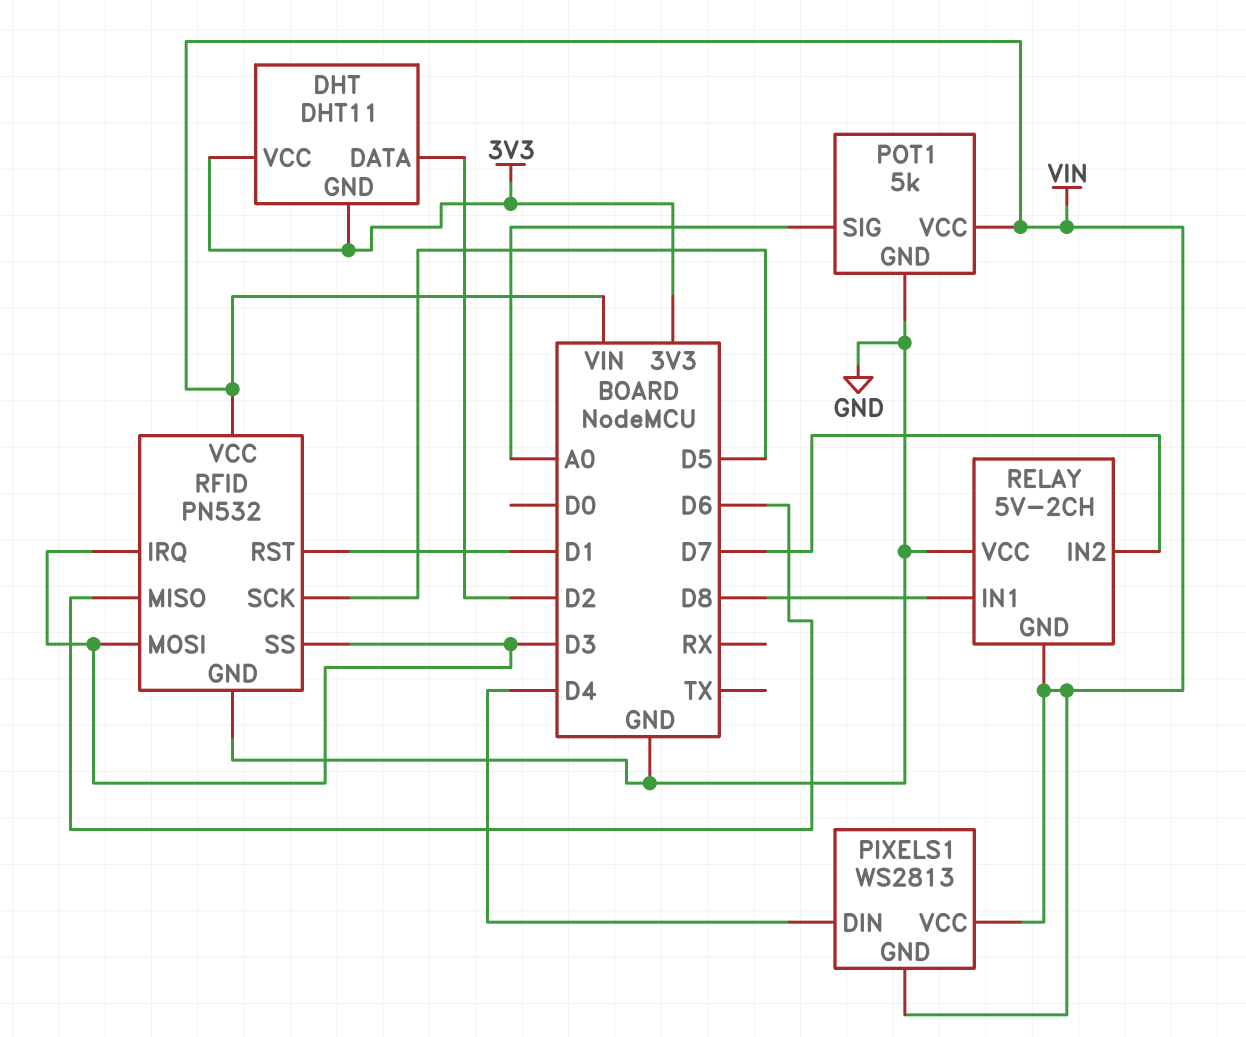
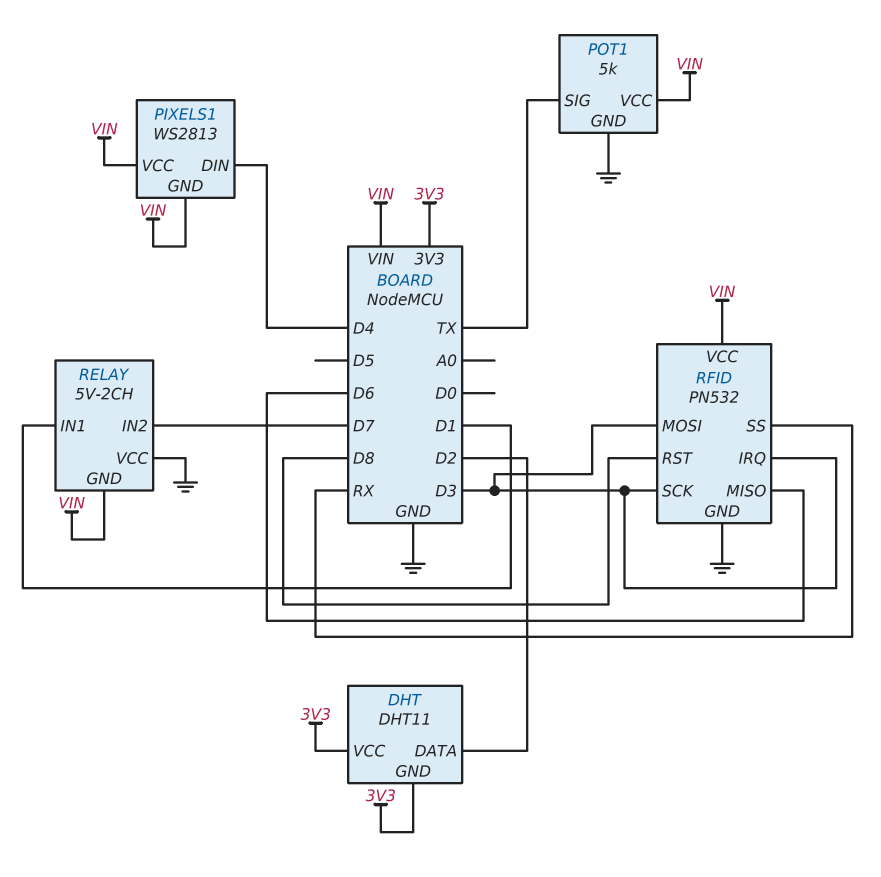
POT1 pin SIG: A0 -> TX
RELAY pin IN1: D8 -> D1
RFID pin RST: D1 -> D8
RFID pin SCK: D5 -> D3
RFID pin SS: D3 -> RX

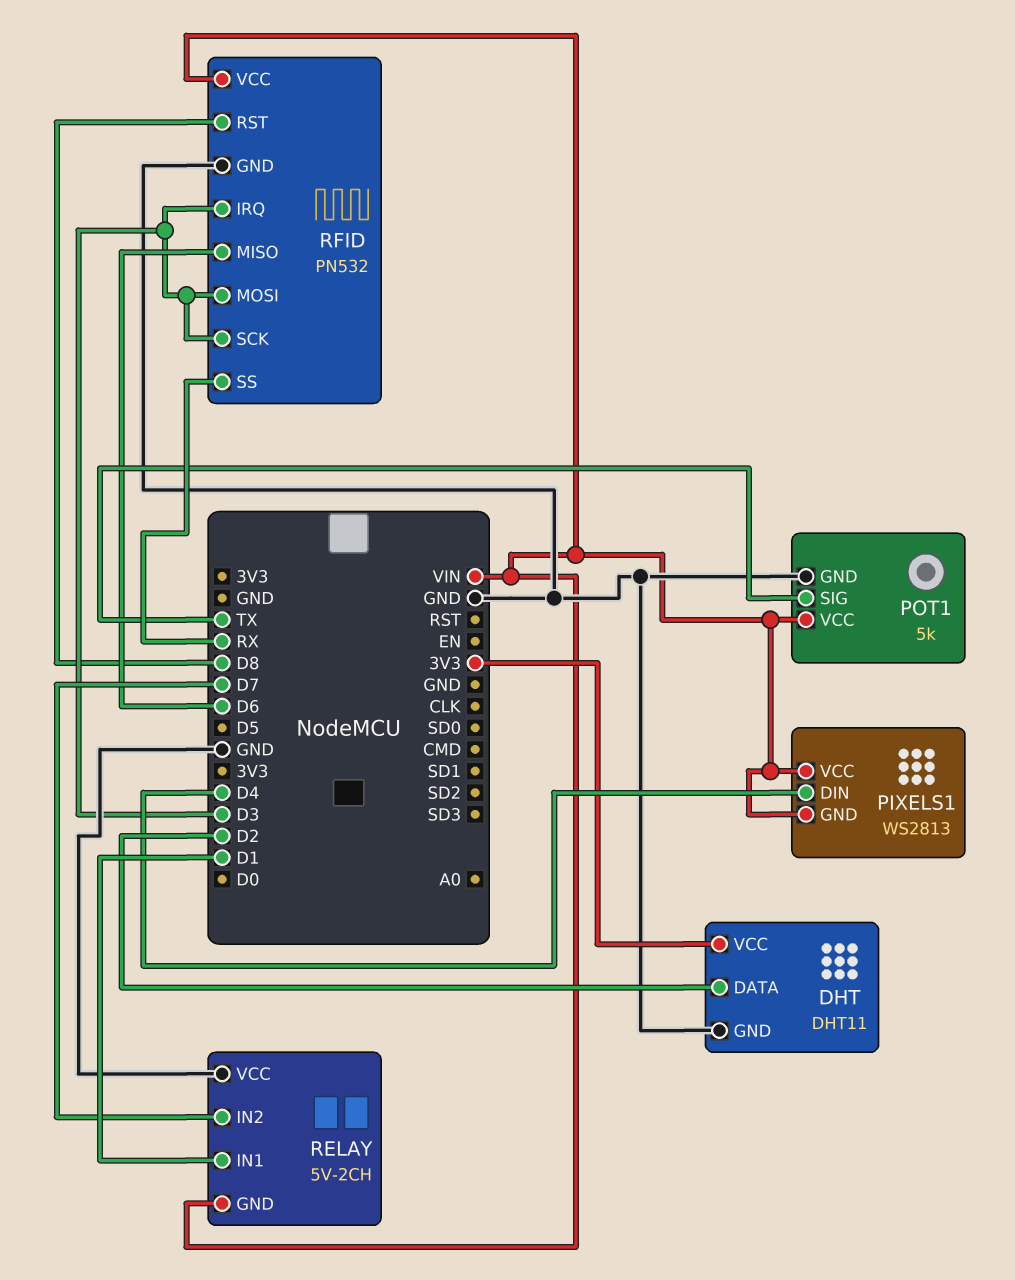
DHT pin GND: 3V3 -> GND

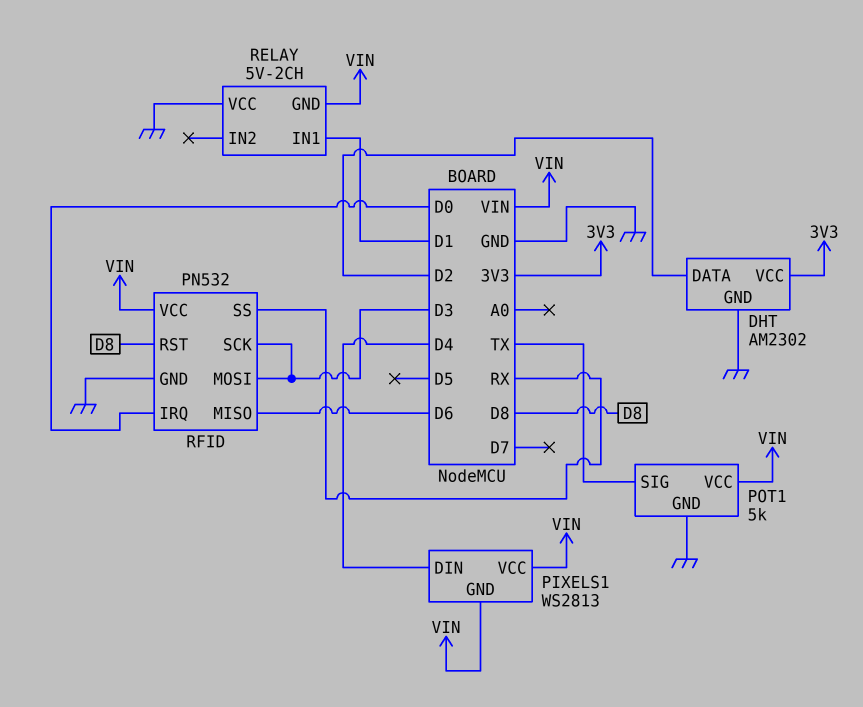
DHT: DHT11 -> AM2302
RELAY pin IN2: D7 -> none
RFID pin IRQ: D3 -> D0

